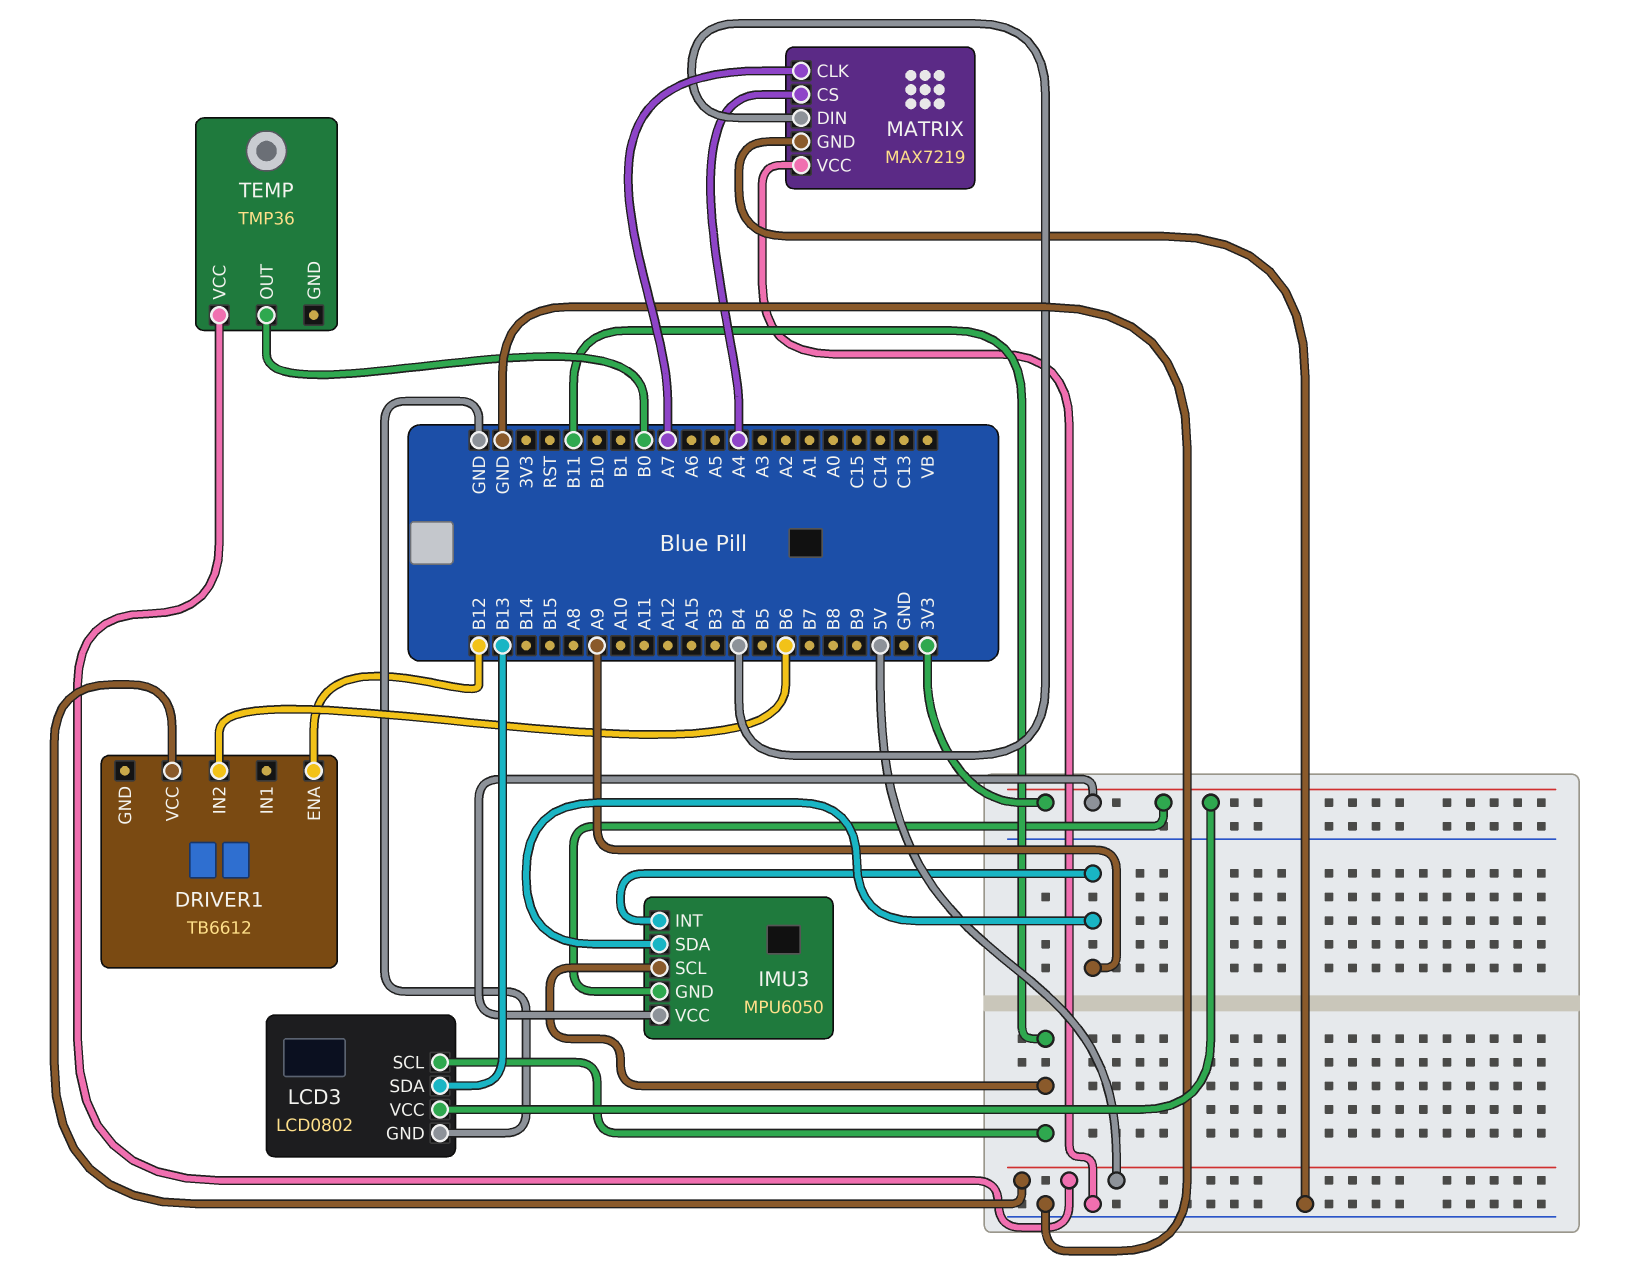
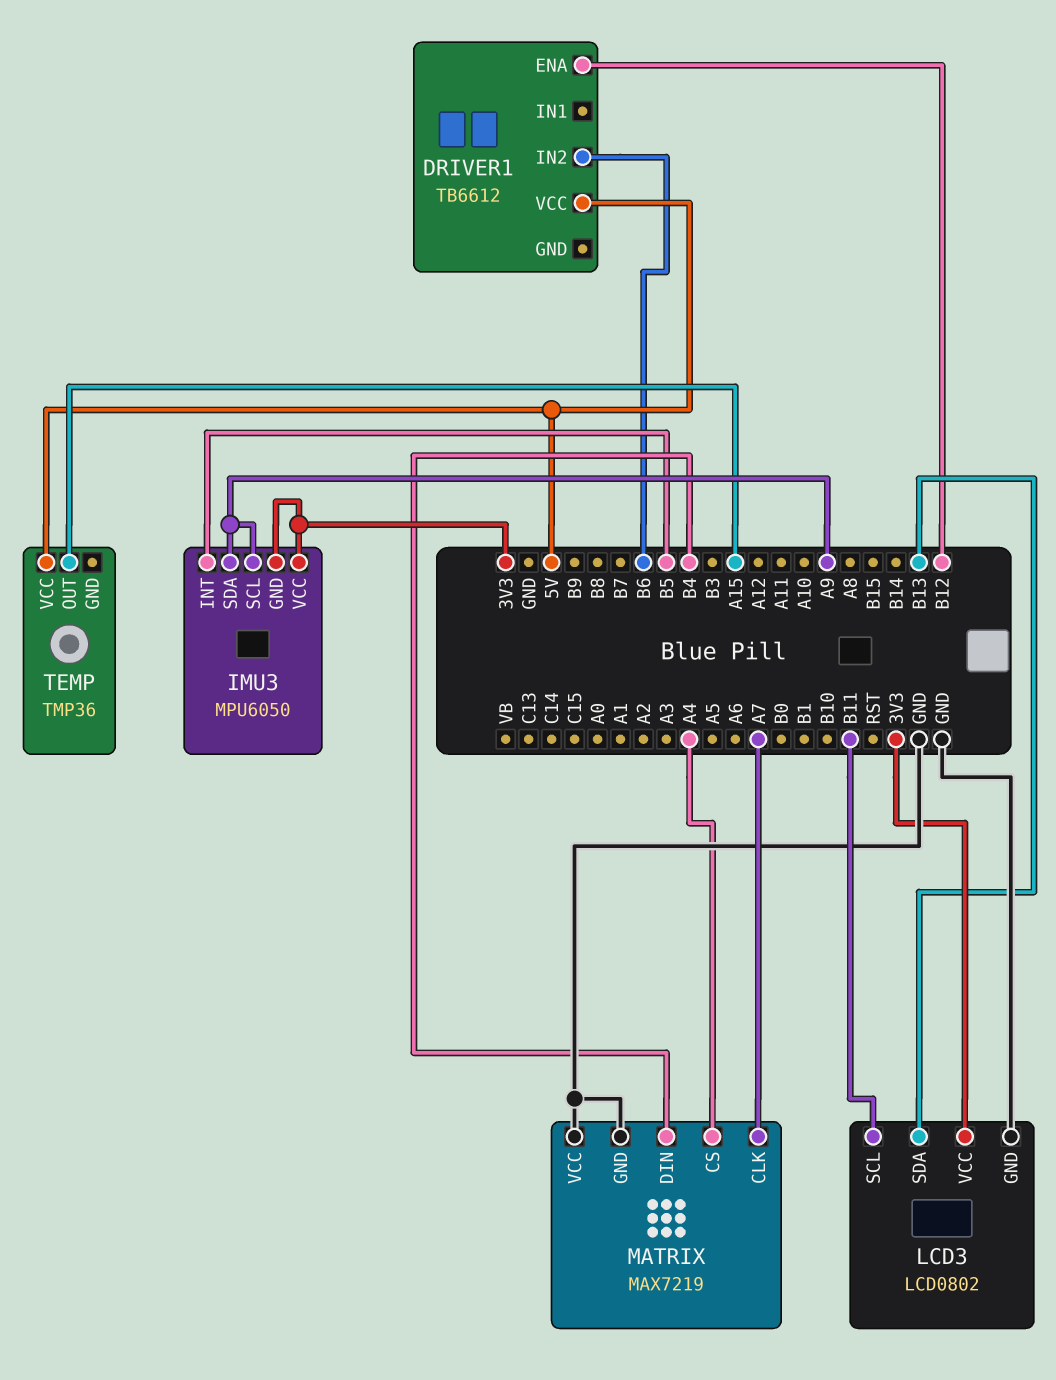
IMU3 pin INT: A9 -> B5
IMU3 pin SCL: B11 -> A9
TEMP pin OUT: B0 -> A15

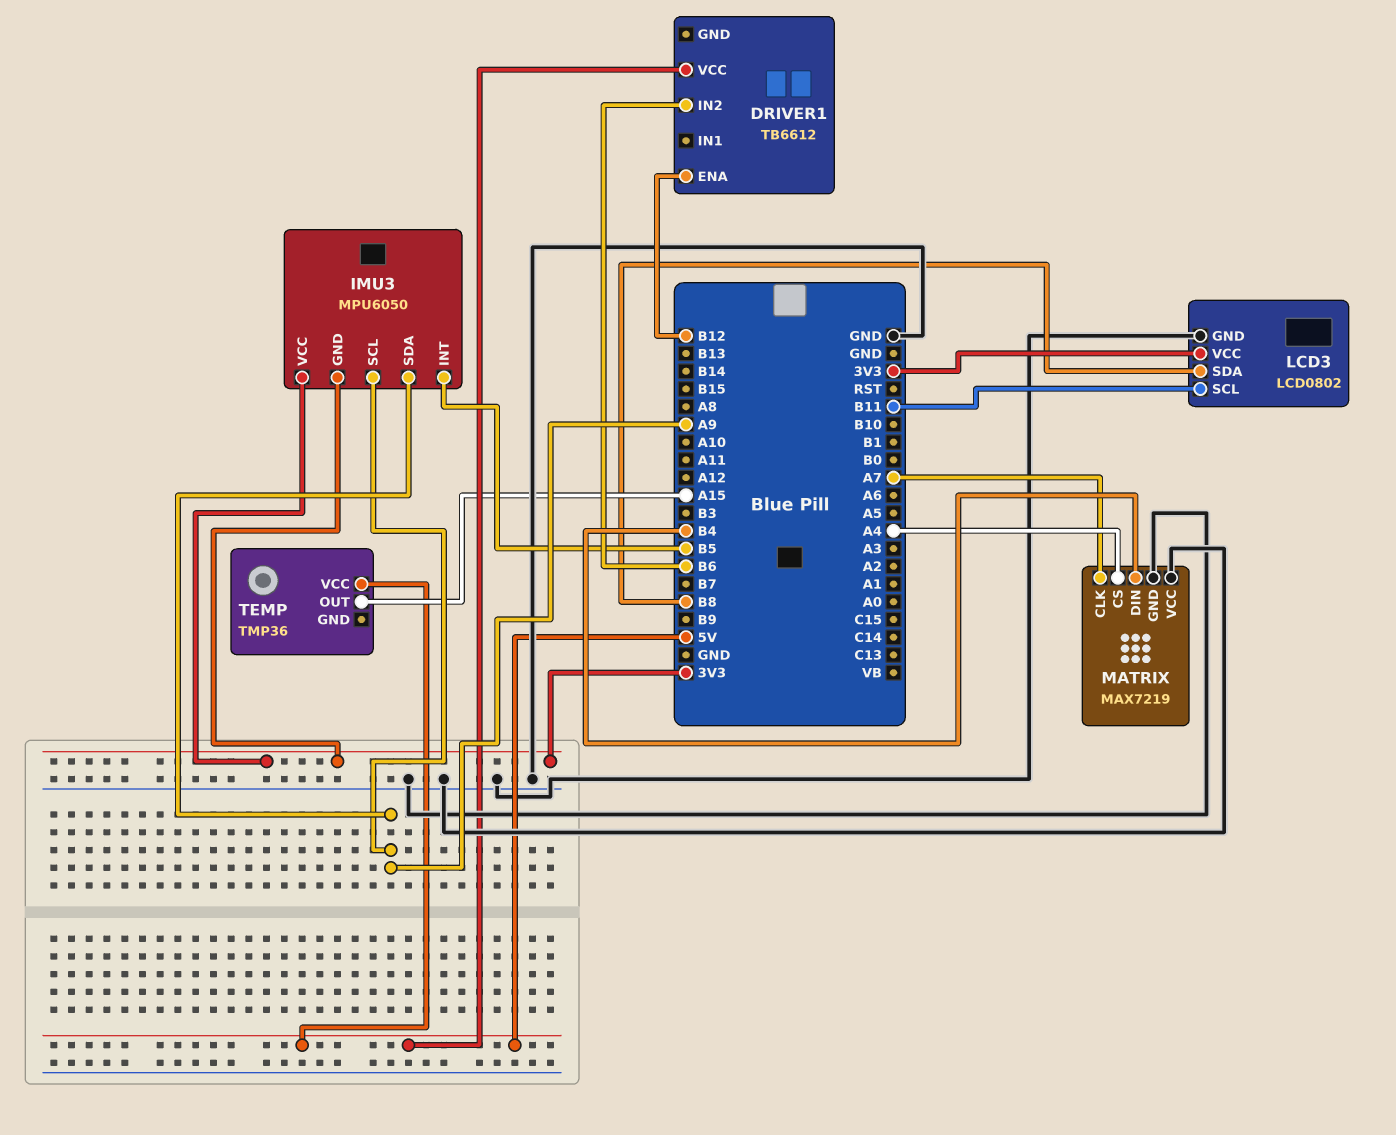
LCD3 pin SDA: B13 -> B8

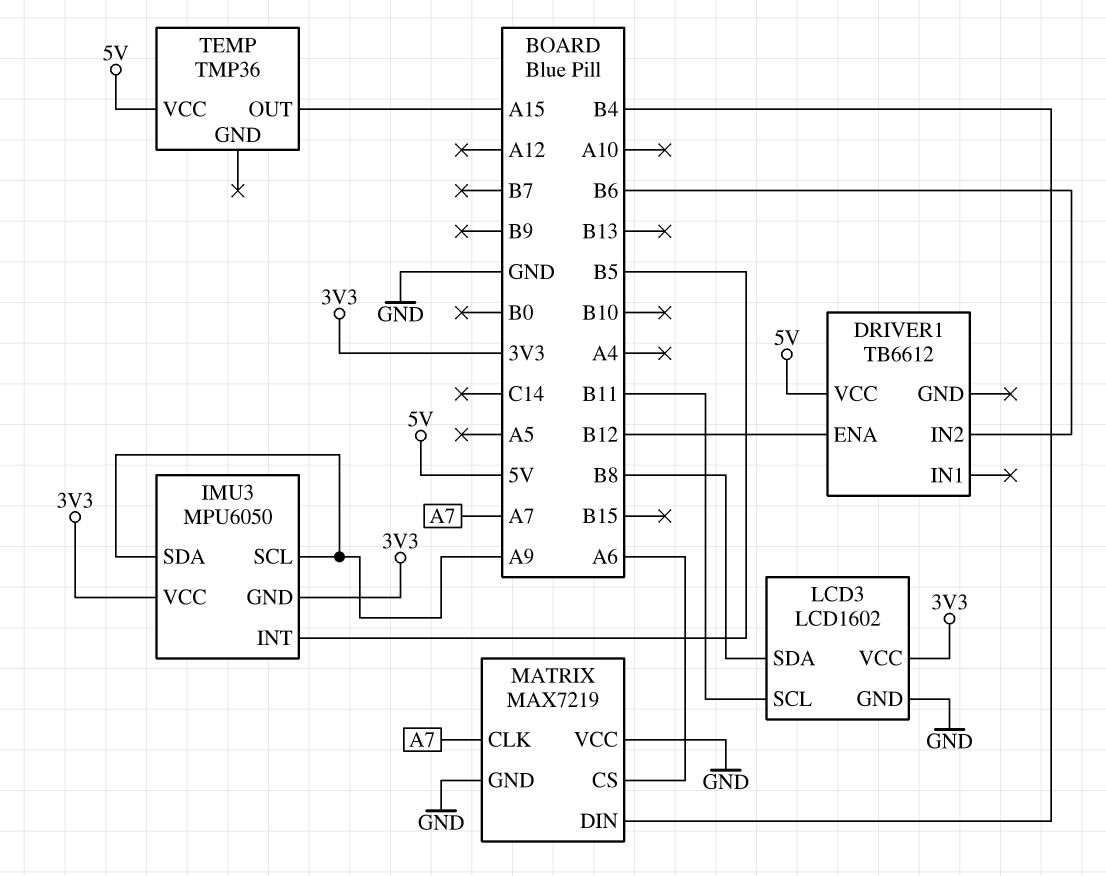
LCD3: LCD0802 -> LCD1602
MATRIX pin CS: A4 -> A6

